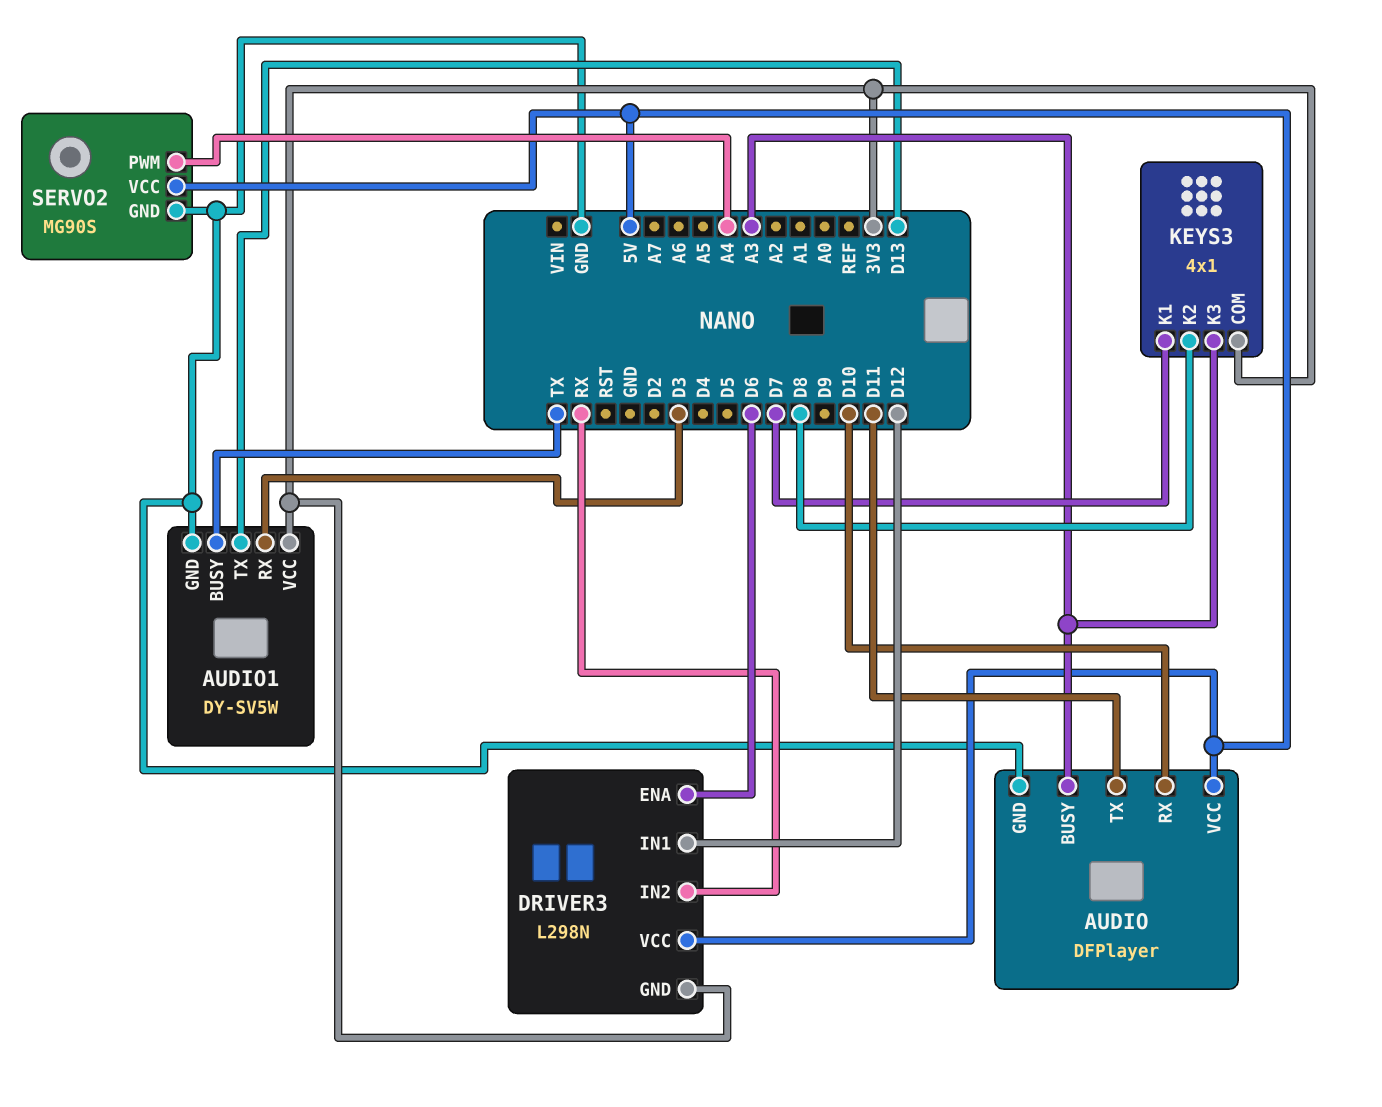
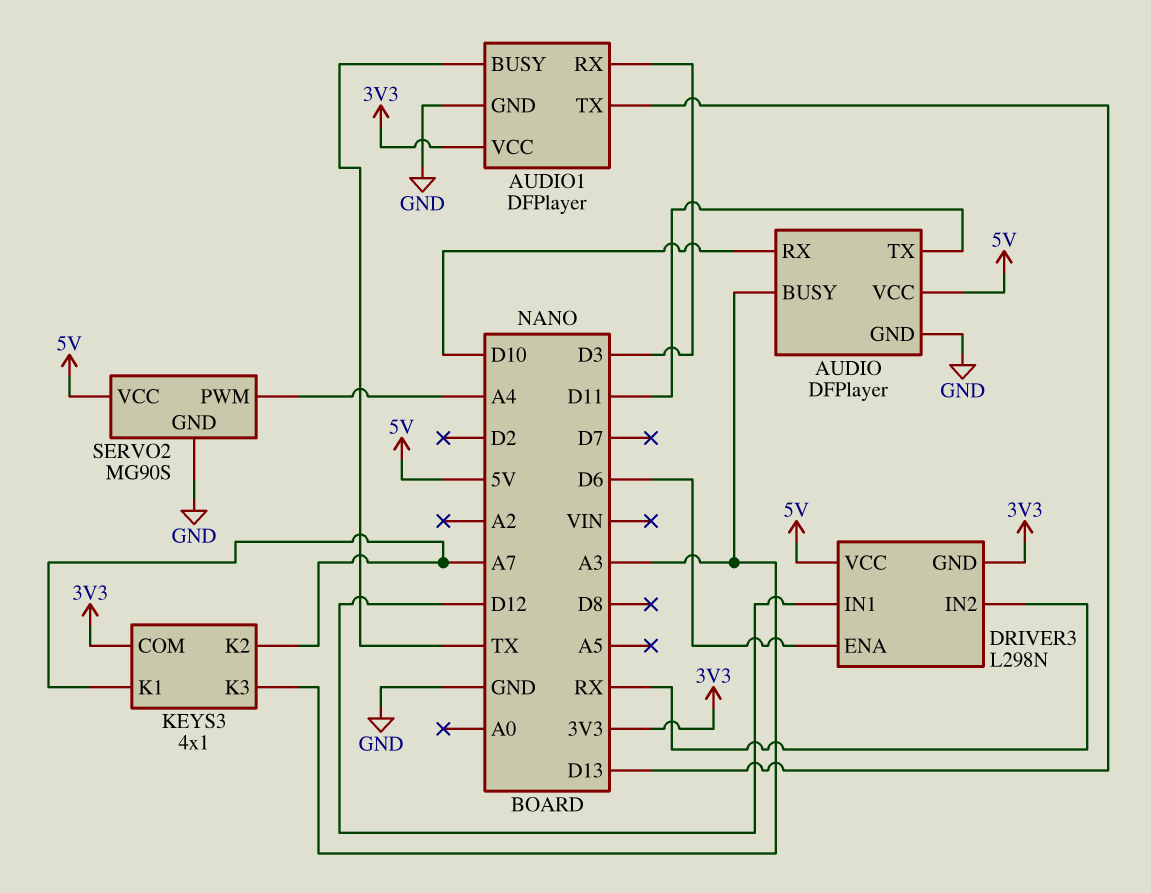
AUDIO1: DY-SV5W -> DFPlayer
KEYS3 pin K1: D7 -> A7
KEYS3 pin K2: D8 -> A7

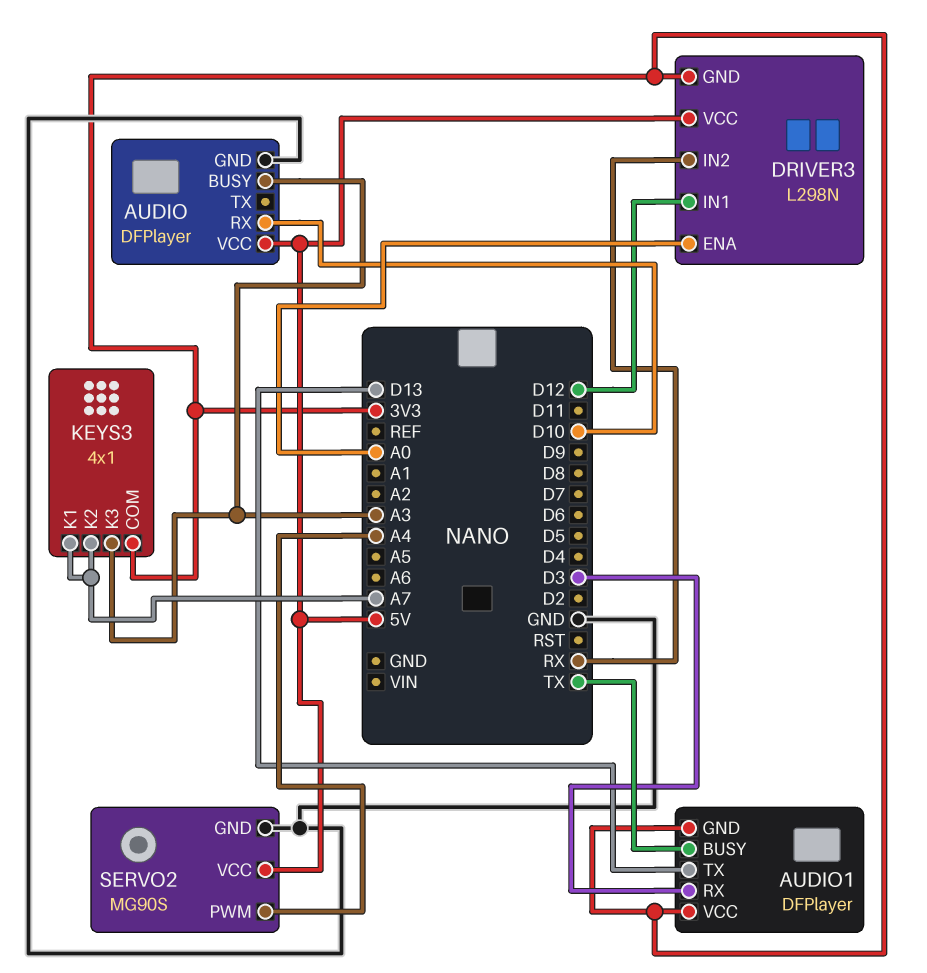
AUDIO pin TX: D11 -> none
AUDIO1 pin GND: GND -> 3V3
DRIVER3 pin ENA: D6 -> A0

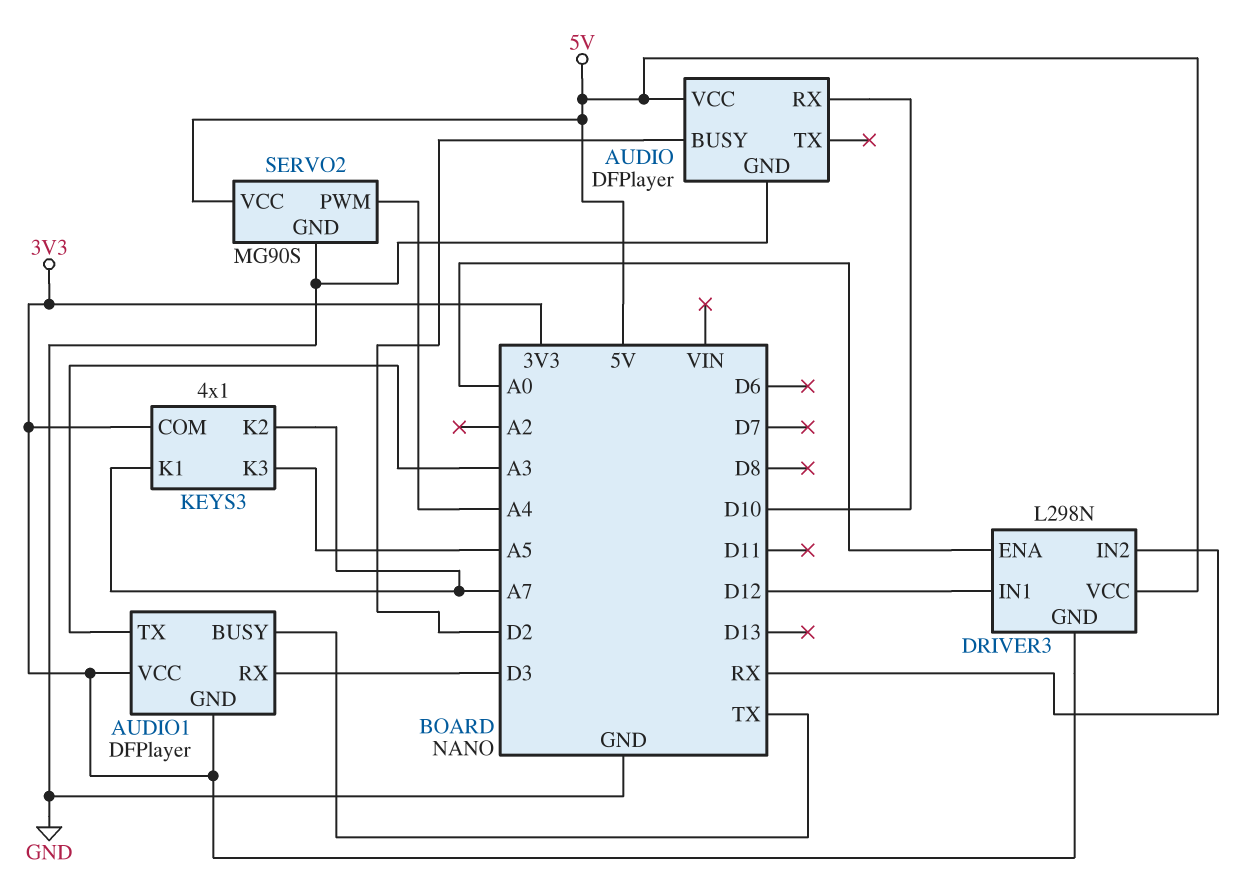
AUDIO pin BUSY: A3 -> D2
AUDIO1 pin TX: D13 -> A3
KEYS3 pin K3: A3 -> A5

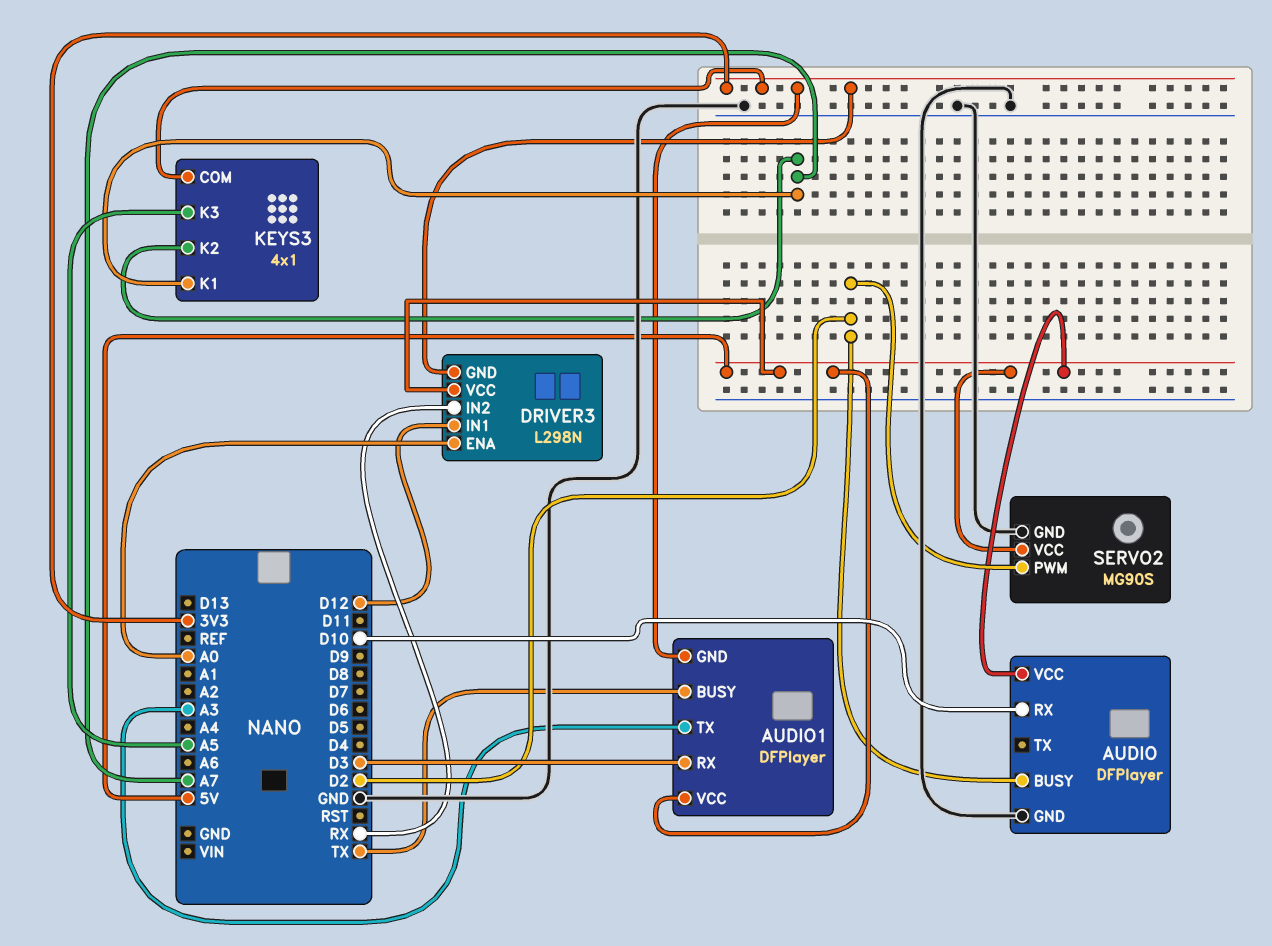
AUDIO1 pin VCC: 3V3 -> 5V
SERVO2 pin PWM: A4 -> D2

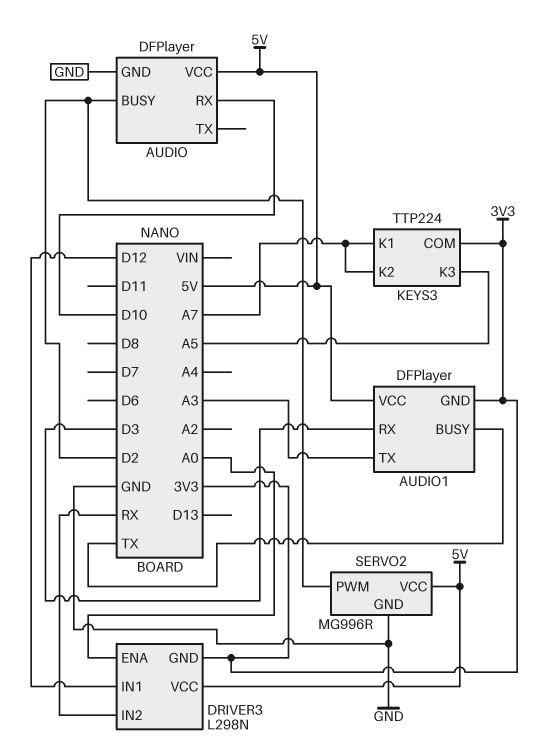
KEYS3: 4x1 -> TTP224
SERVO2: MG90S -> MG996R

